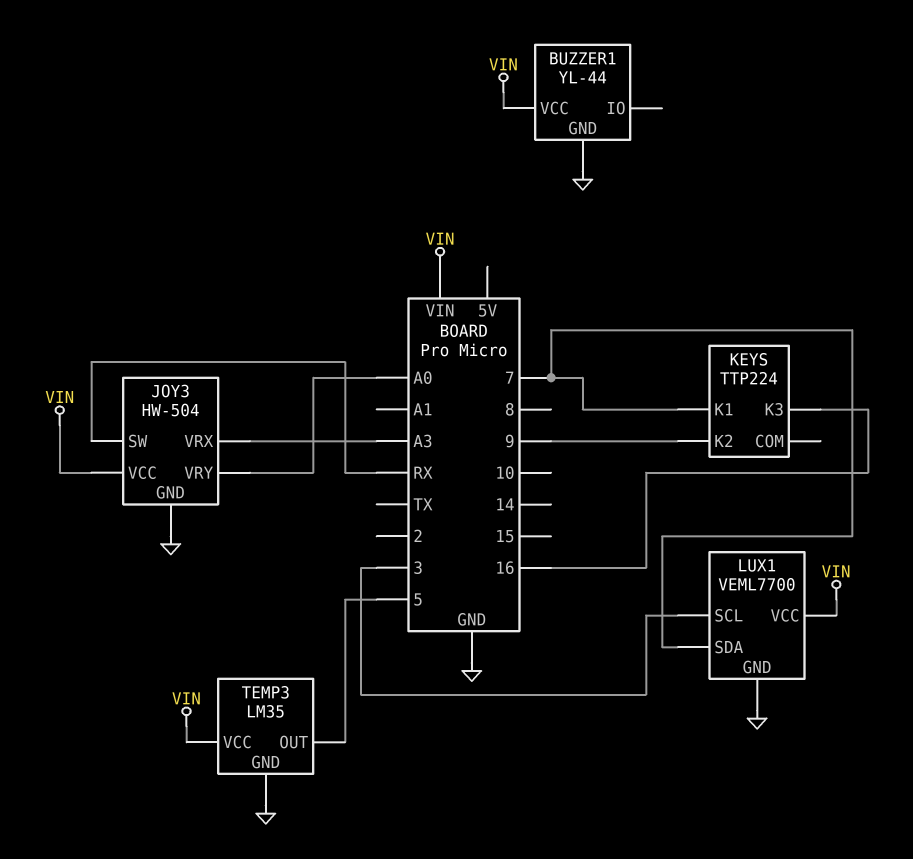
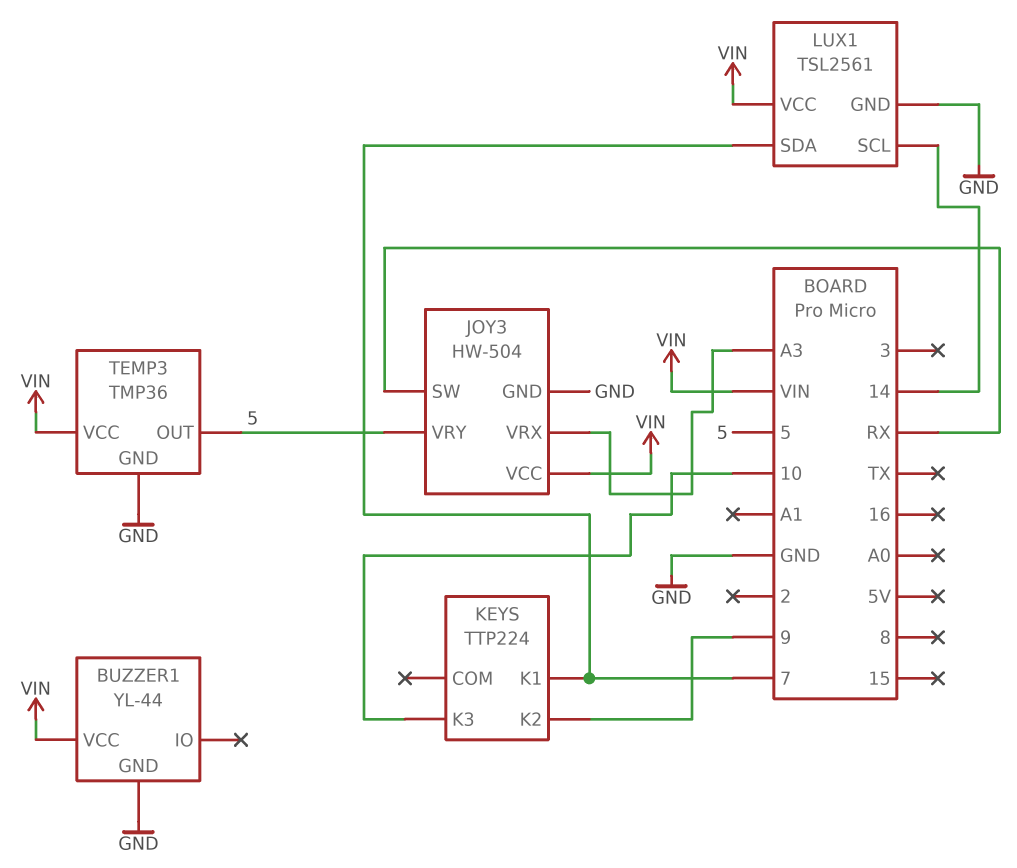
JOY3 pin VRY: A0 -> 5
KEYS pin K3: 16 -> 10
LUX1: VEML7700 -> TSL2561
LUX1 pin SCL: 3 -> 14
TEMP3: LM35 -> TMP36

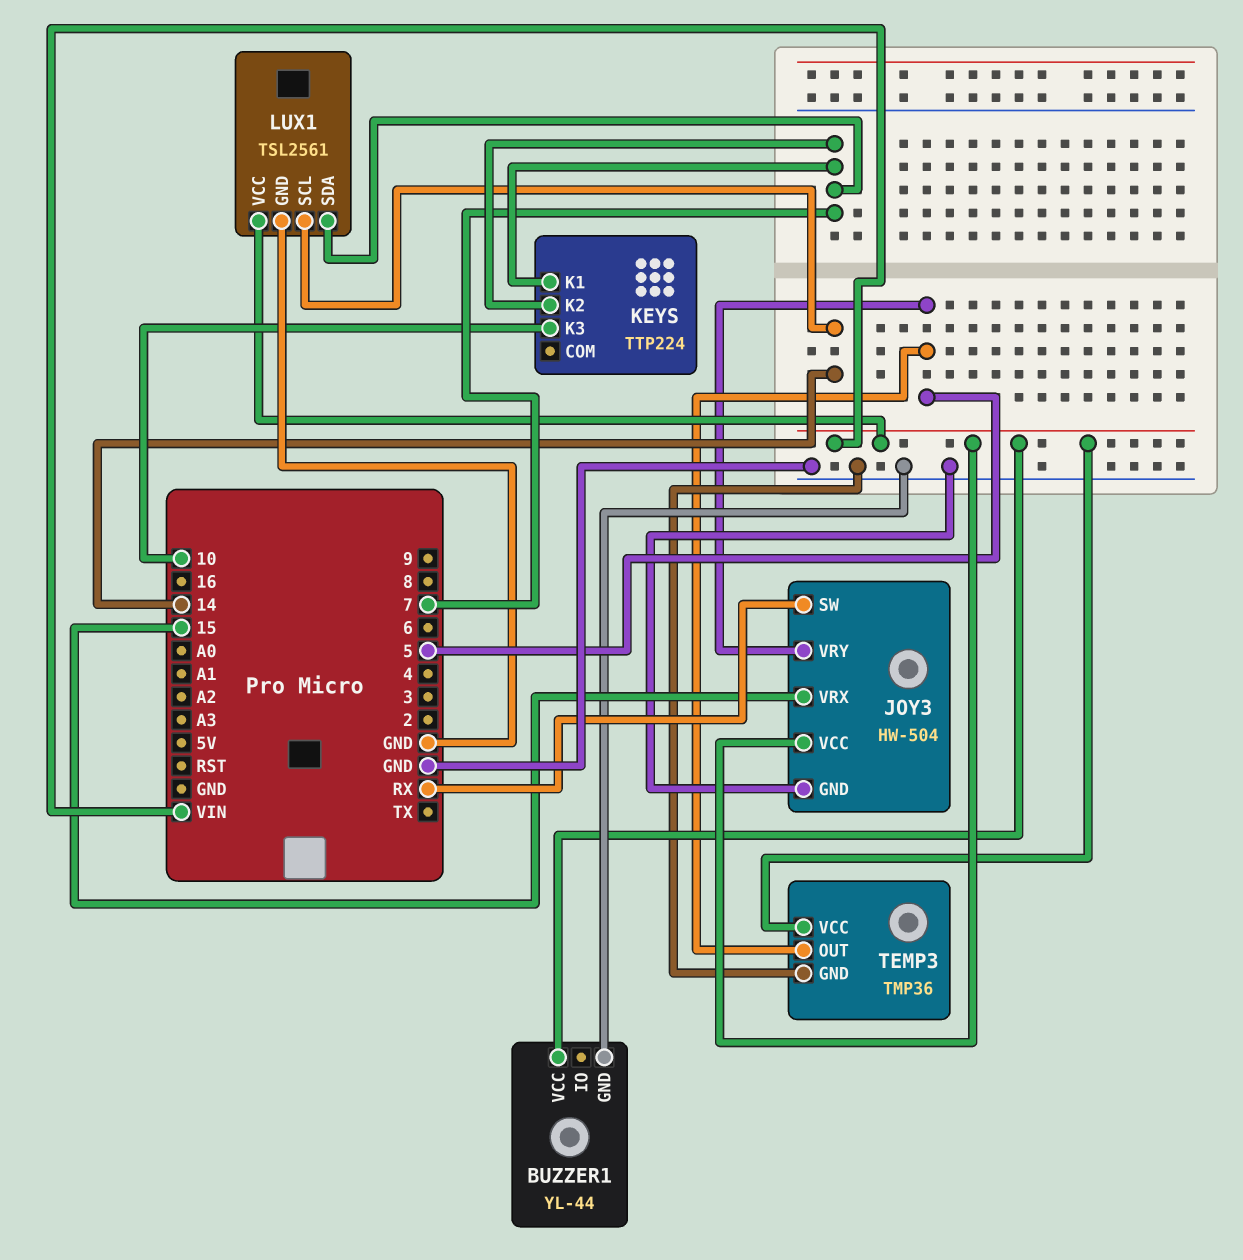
JOY3 pin VRX: A3 -> 15
KEYS pin K2: 9 -> 7

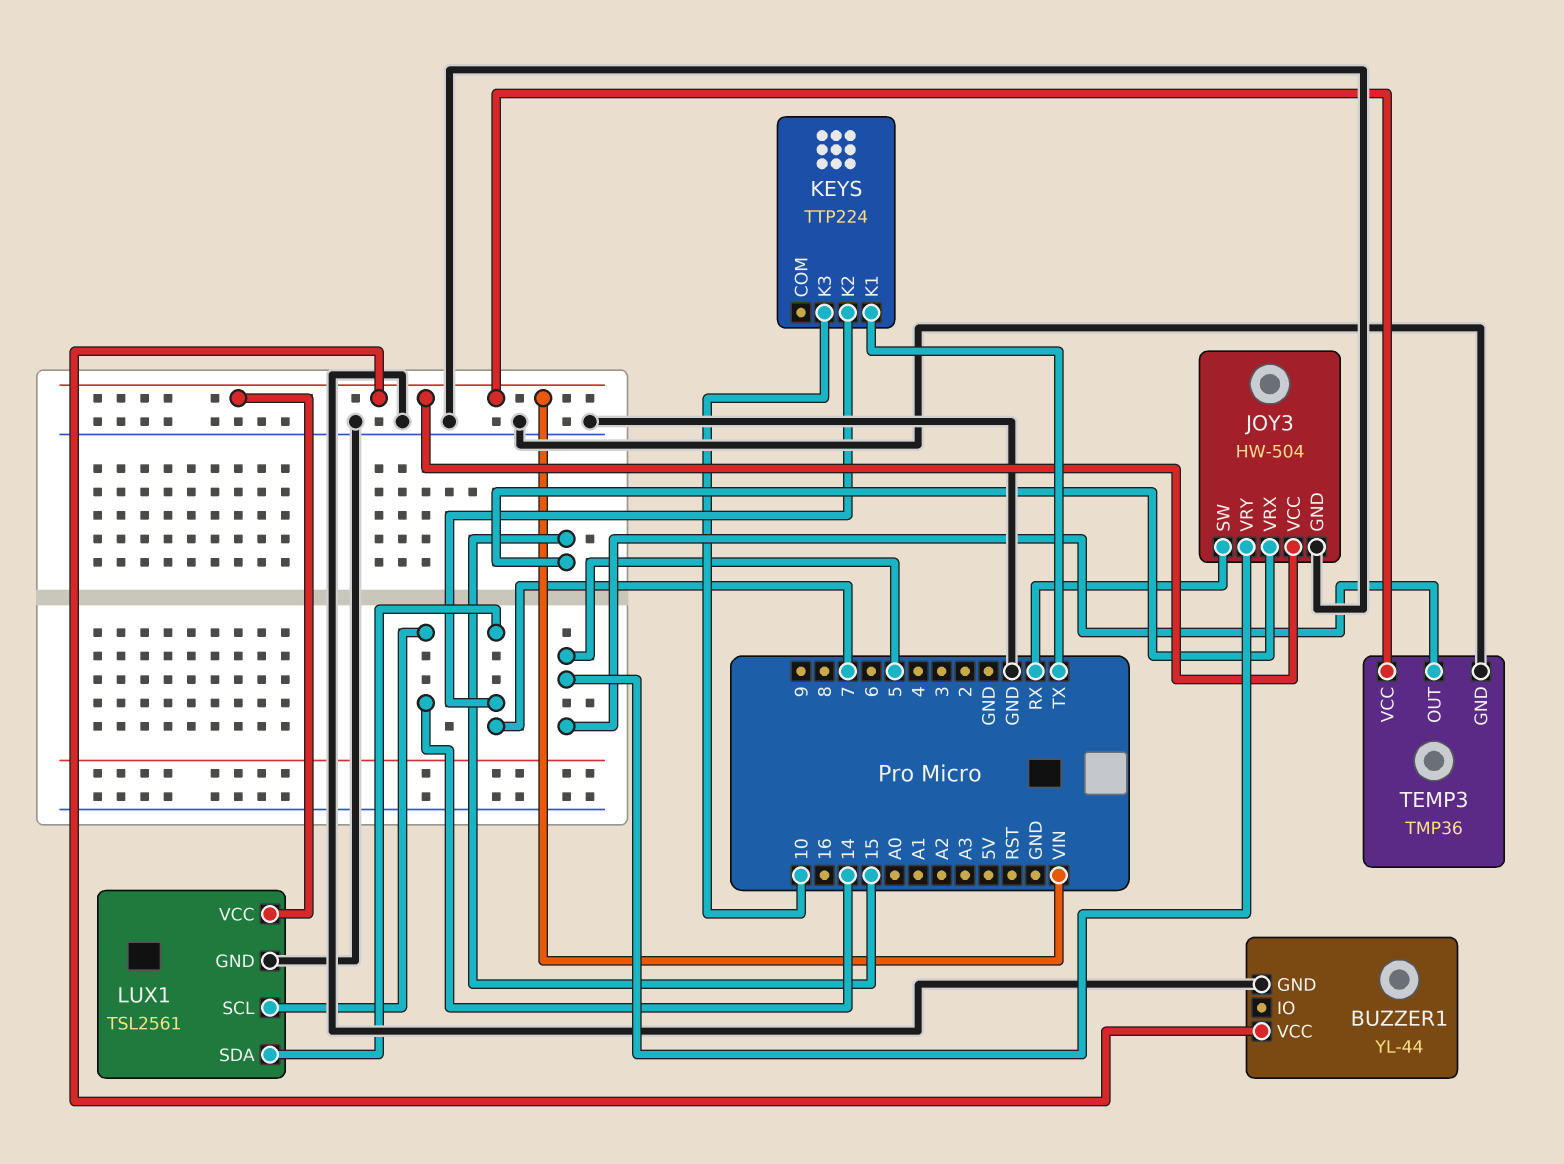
KEYS pin K1: 7 -> TX

